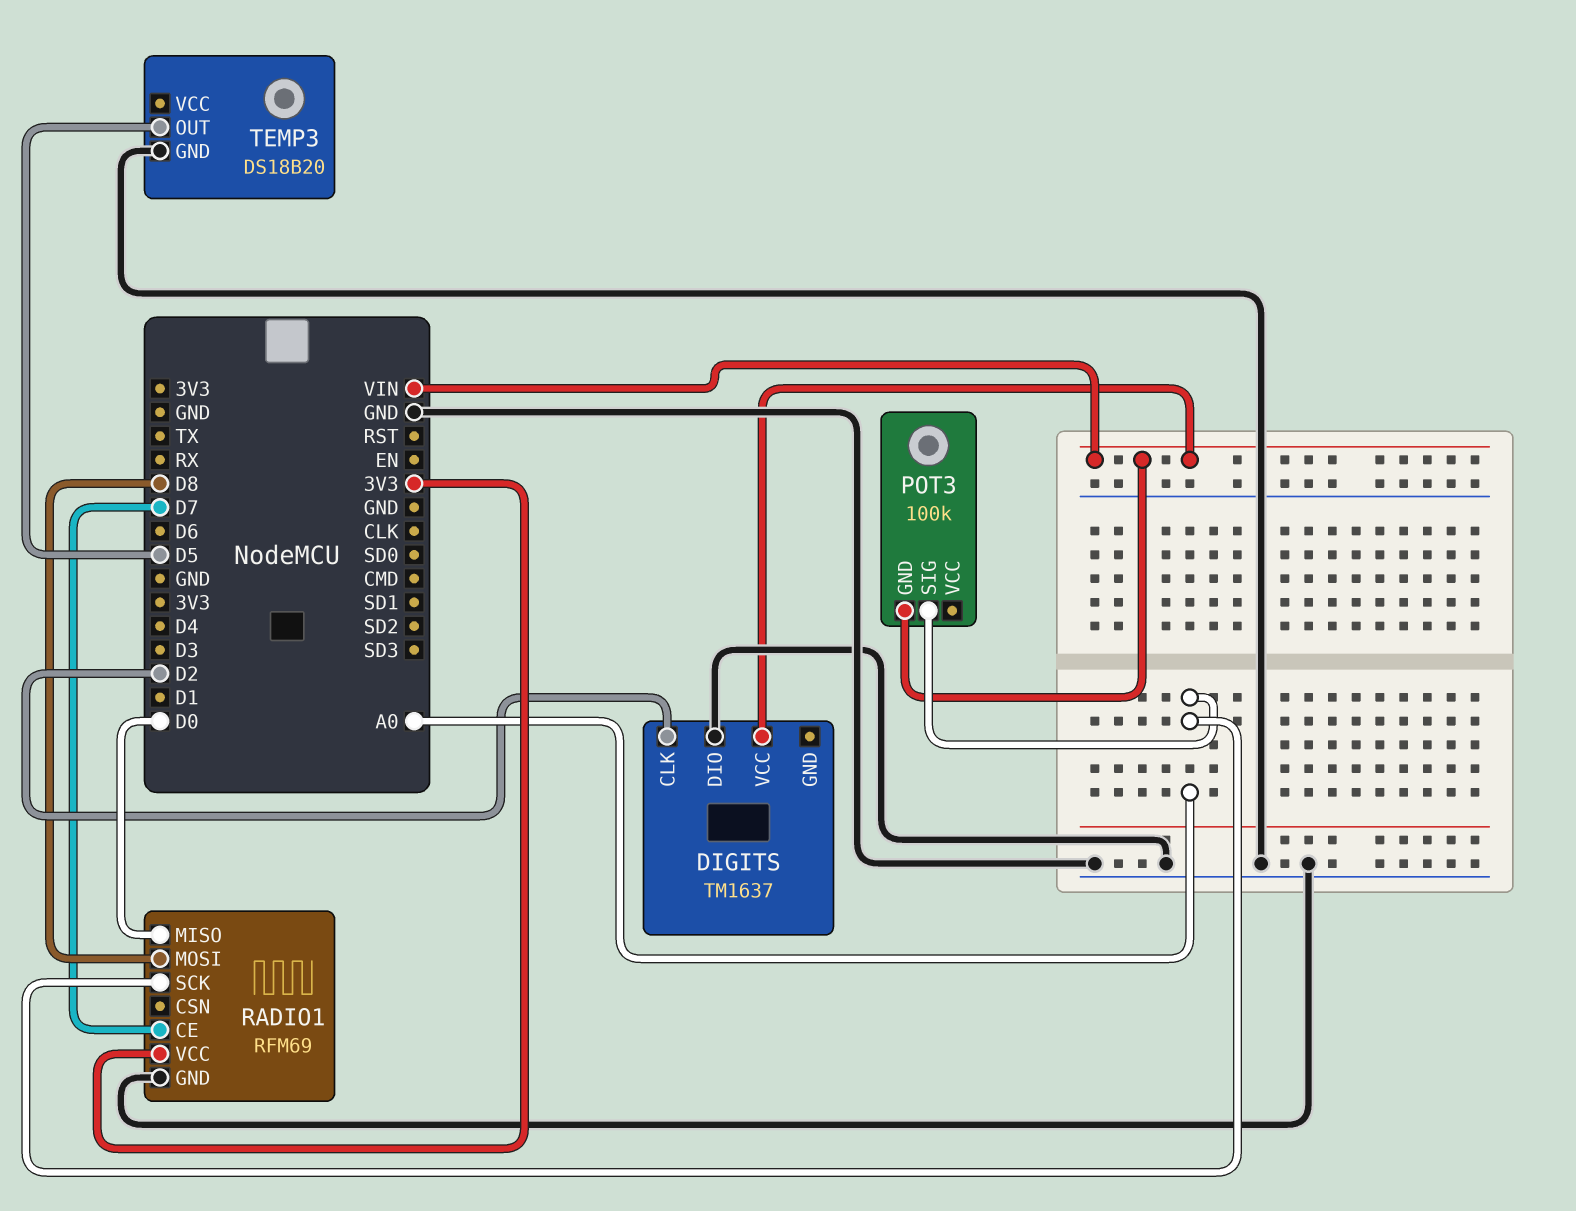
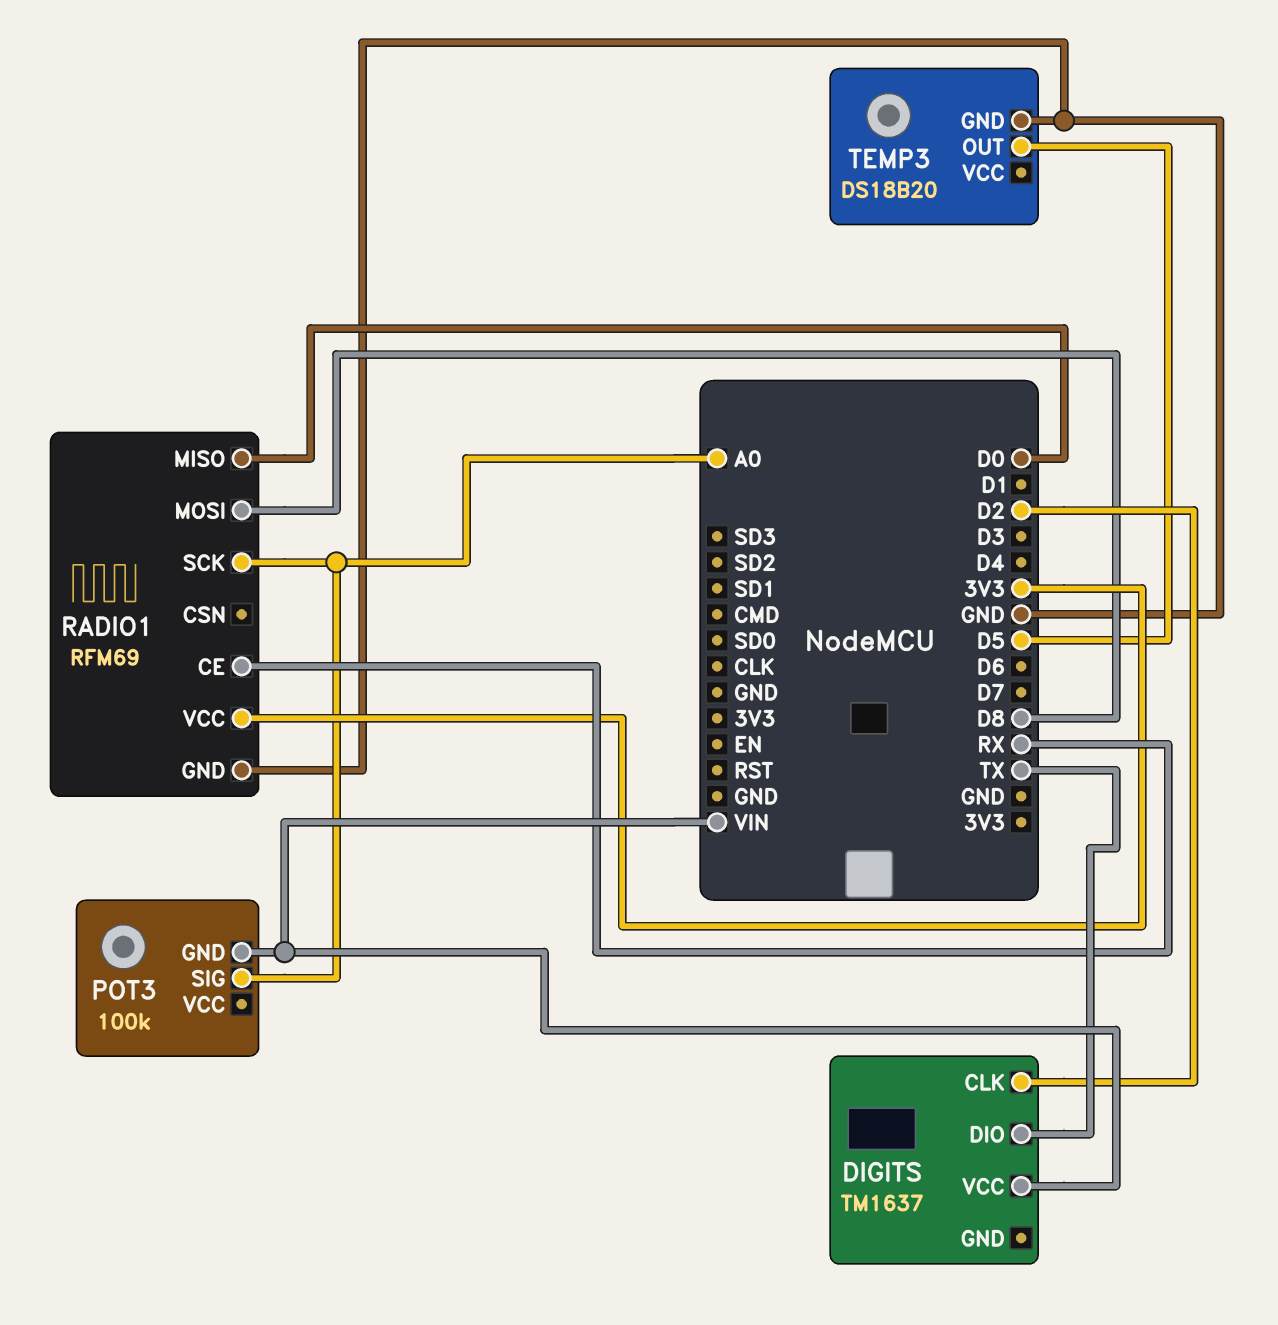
DIGITS pin DIO: GND -> TX
RADIO1 pin CE: D7 -> RX

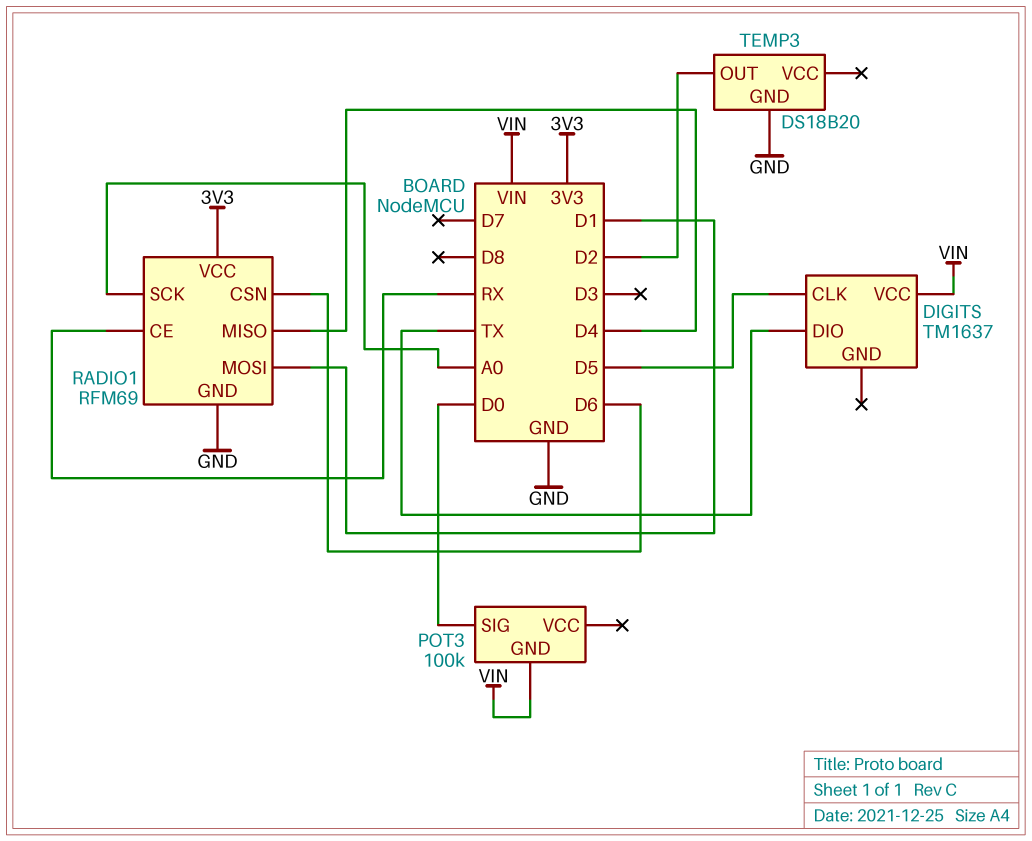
DIGITS pin CLK: D2 -> D5
POT3 pin SIG: A0 -> D0
RADIO1 pin CSN: none -> D6
RADIO1 pin MISO: D0 -> D4
RADIO1 pin MOSI: D8 -> D1
TEMP3 pin OUT: D5 -> D2

